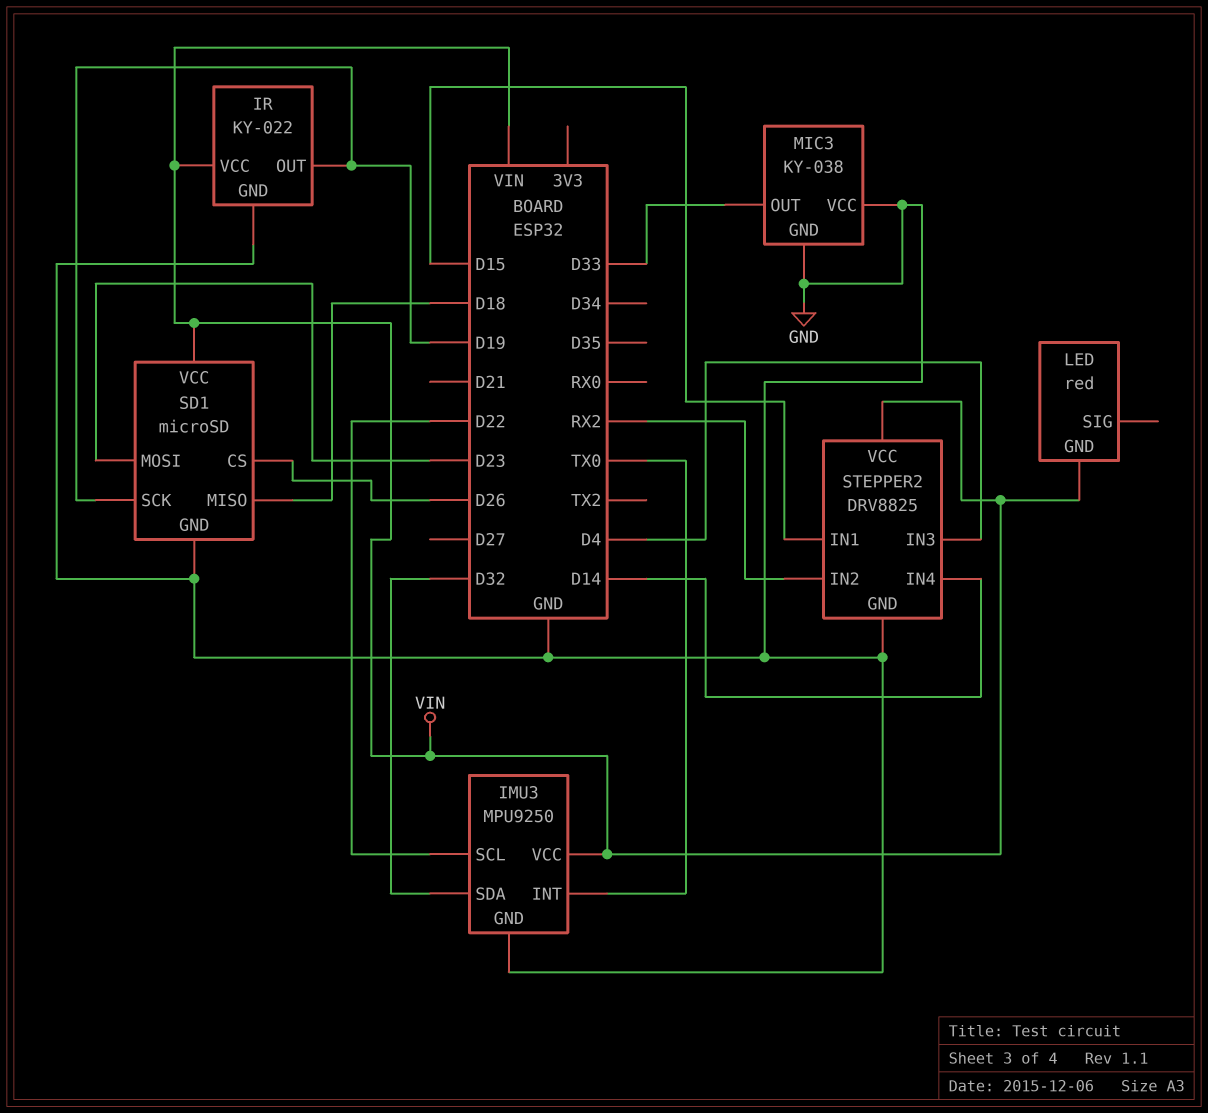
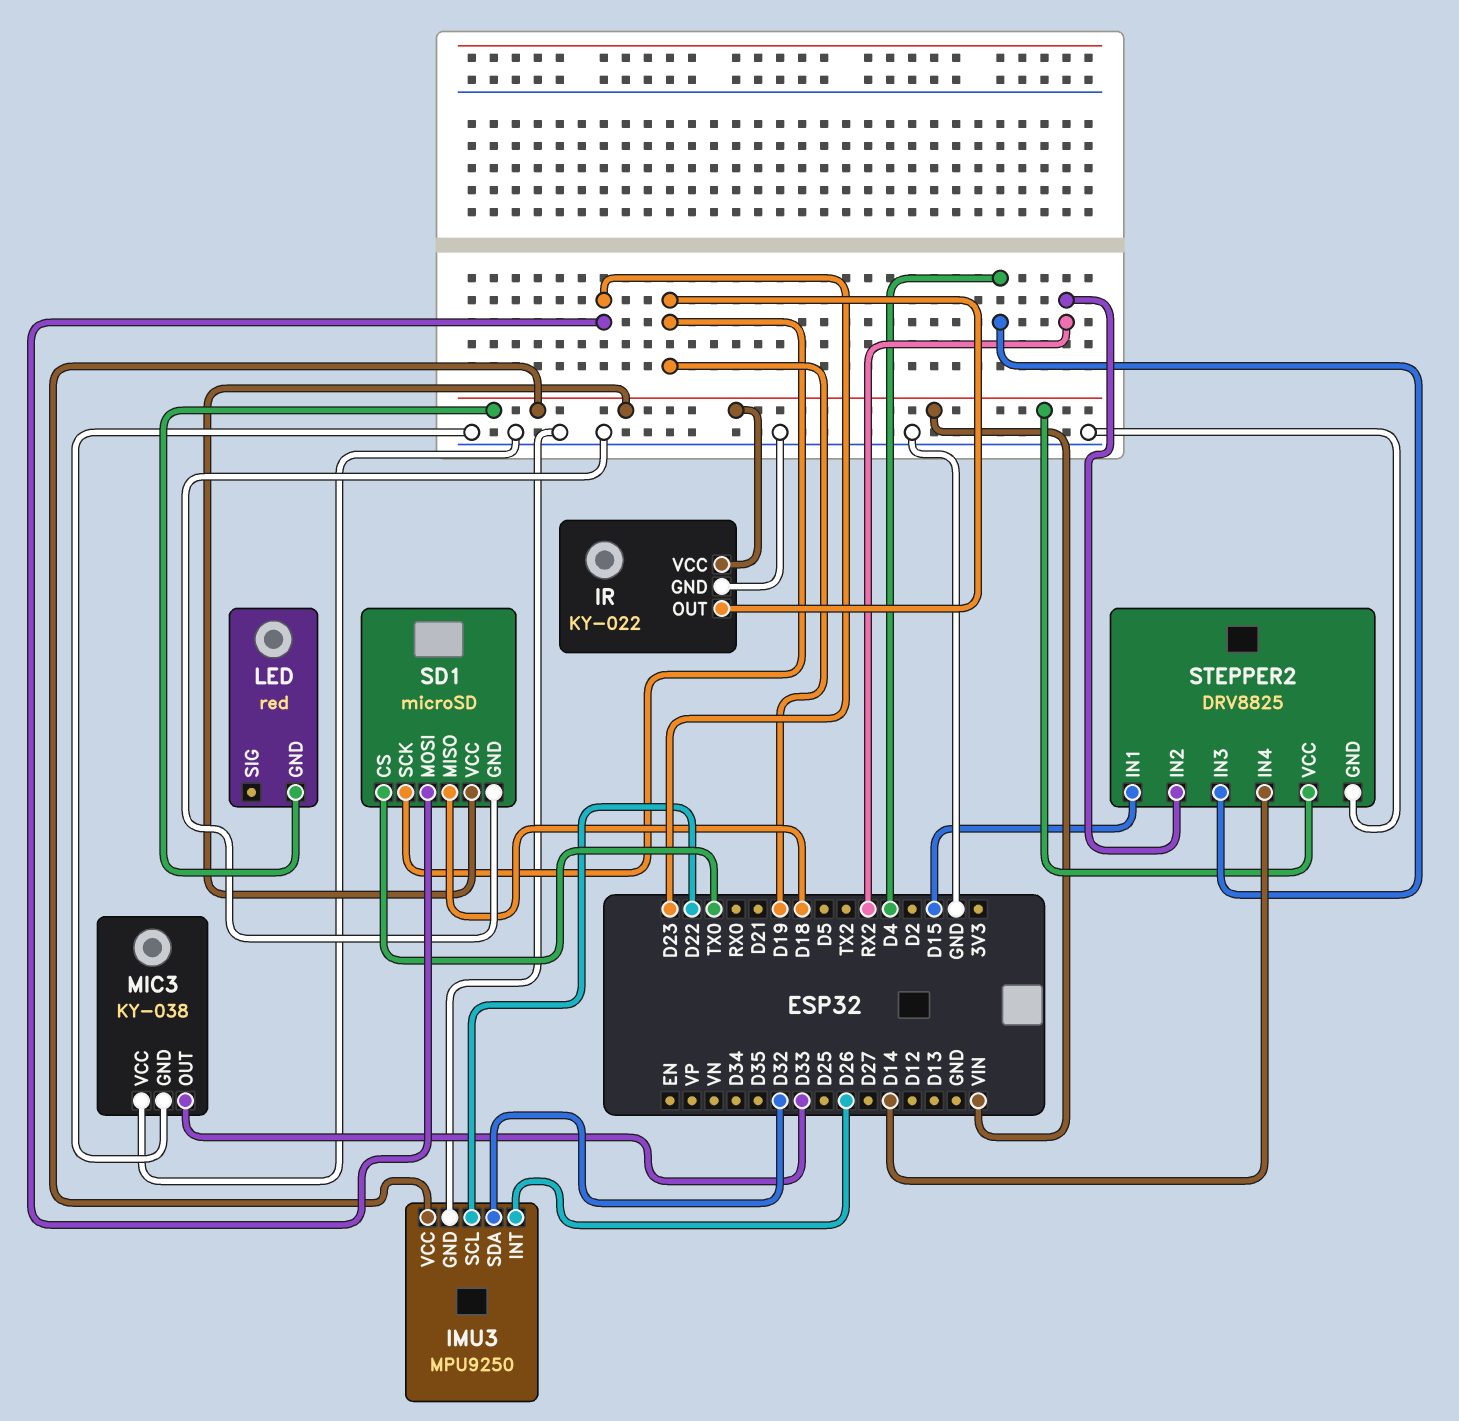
IMU3 pin INT: TX0 -> D26
SD1 pin CS: D26 -> TX0

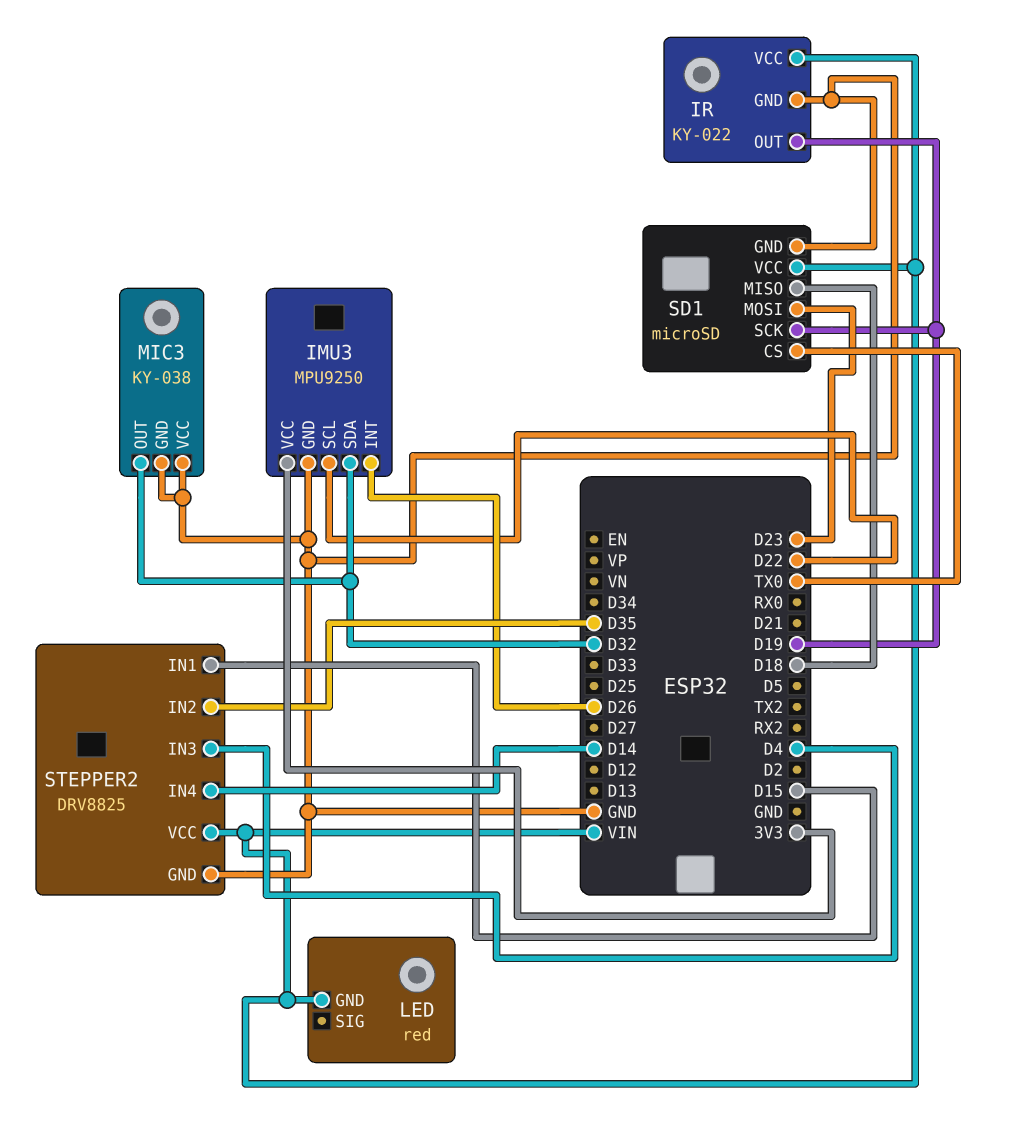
IMU3 pin VCC: VIN -> 3V3
MIC3 pin OUT: D33 -> D32
STEPPER2 pin IN2: RX2 -> D35

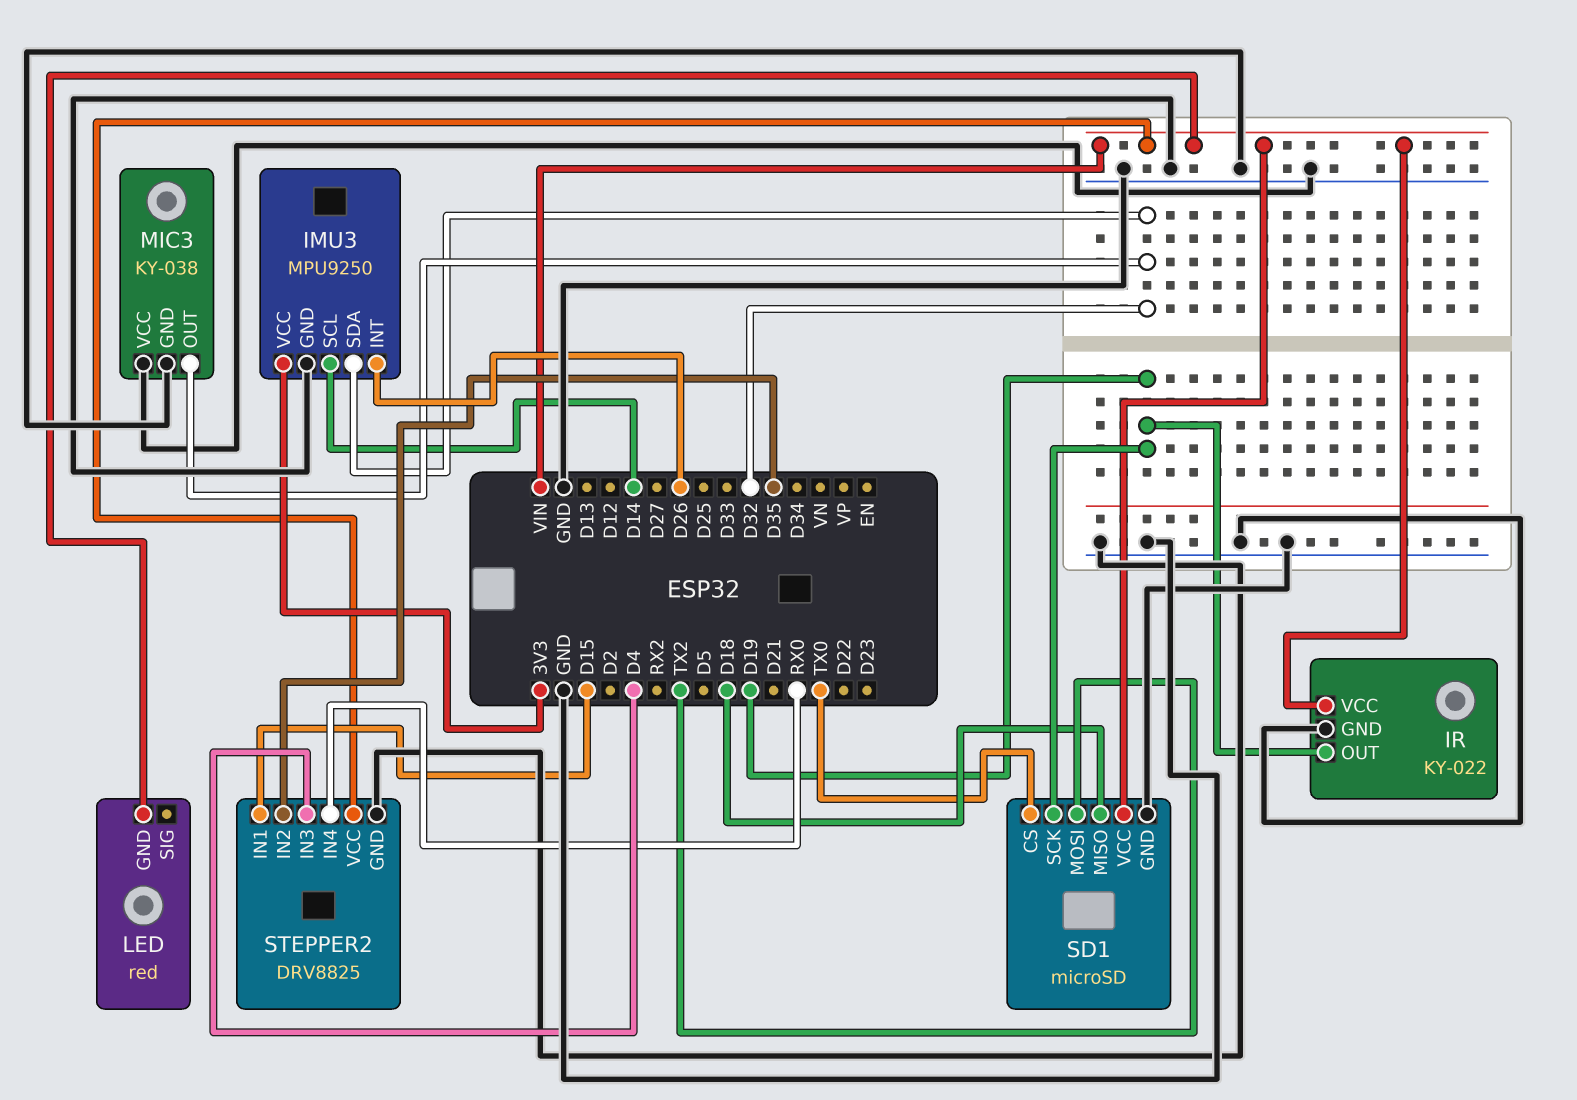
IMU3 pin SCL: D22 -> D14
SD1 pin MOSI: D23 -> TX2
STEPPER2 pin IN4: D14 -> RX0

